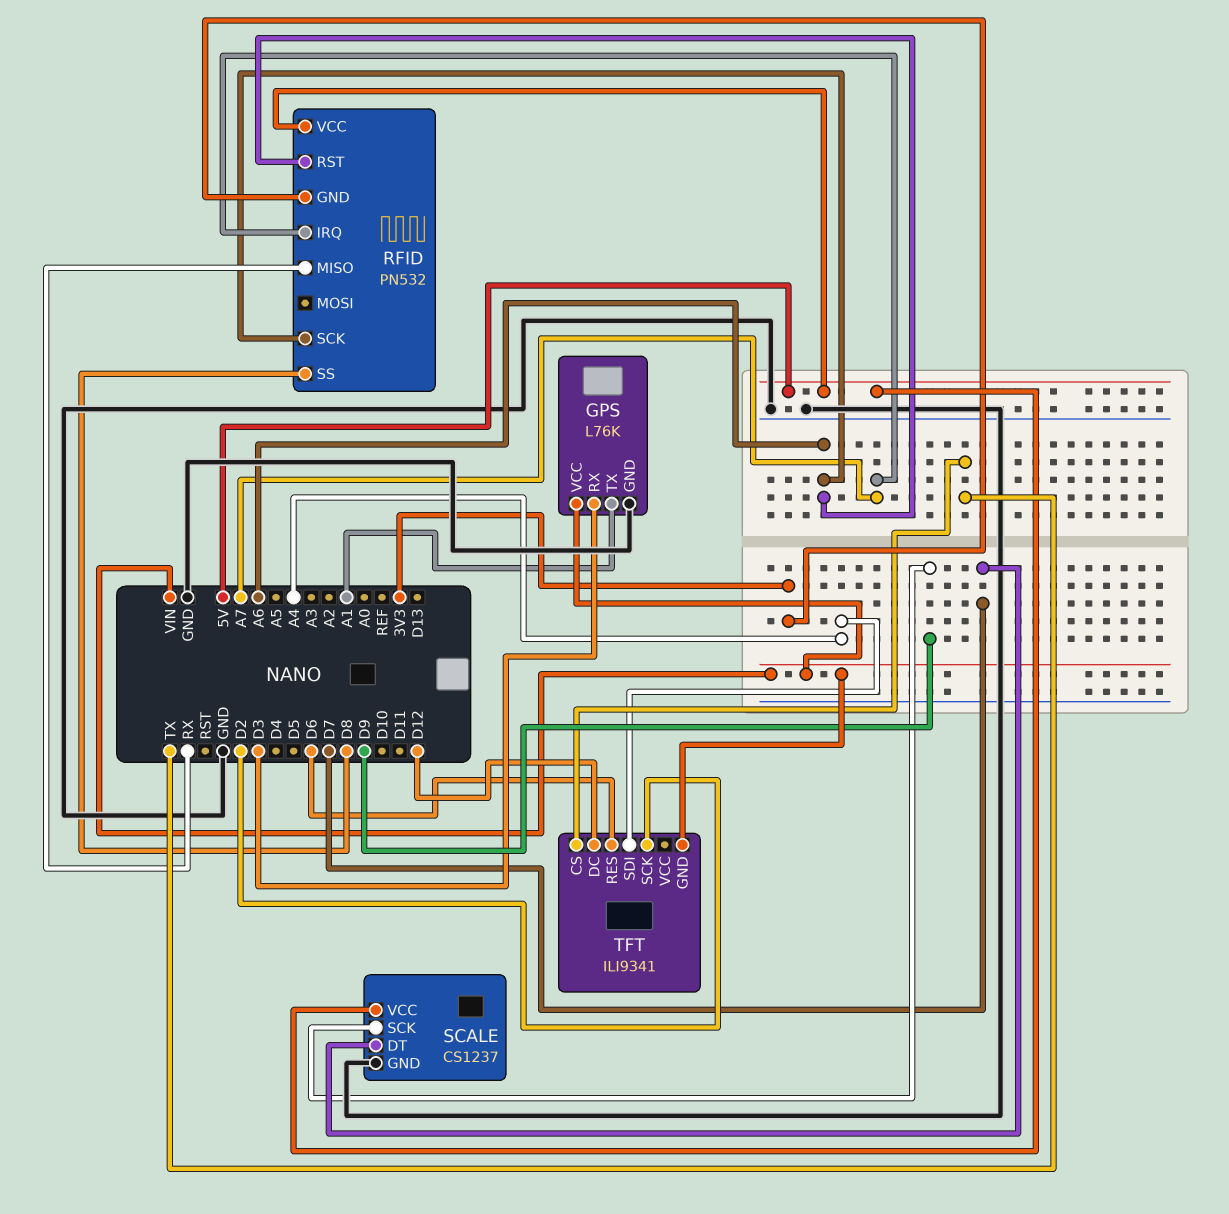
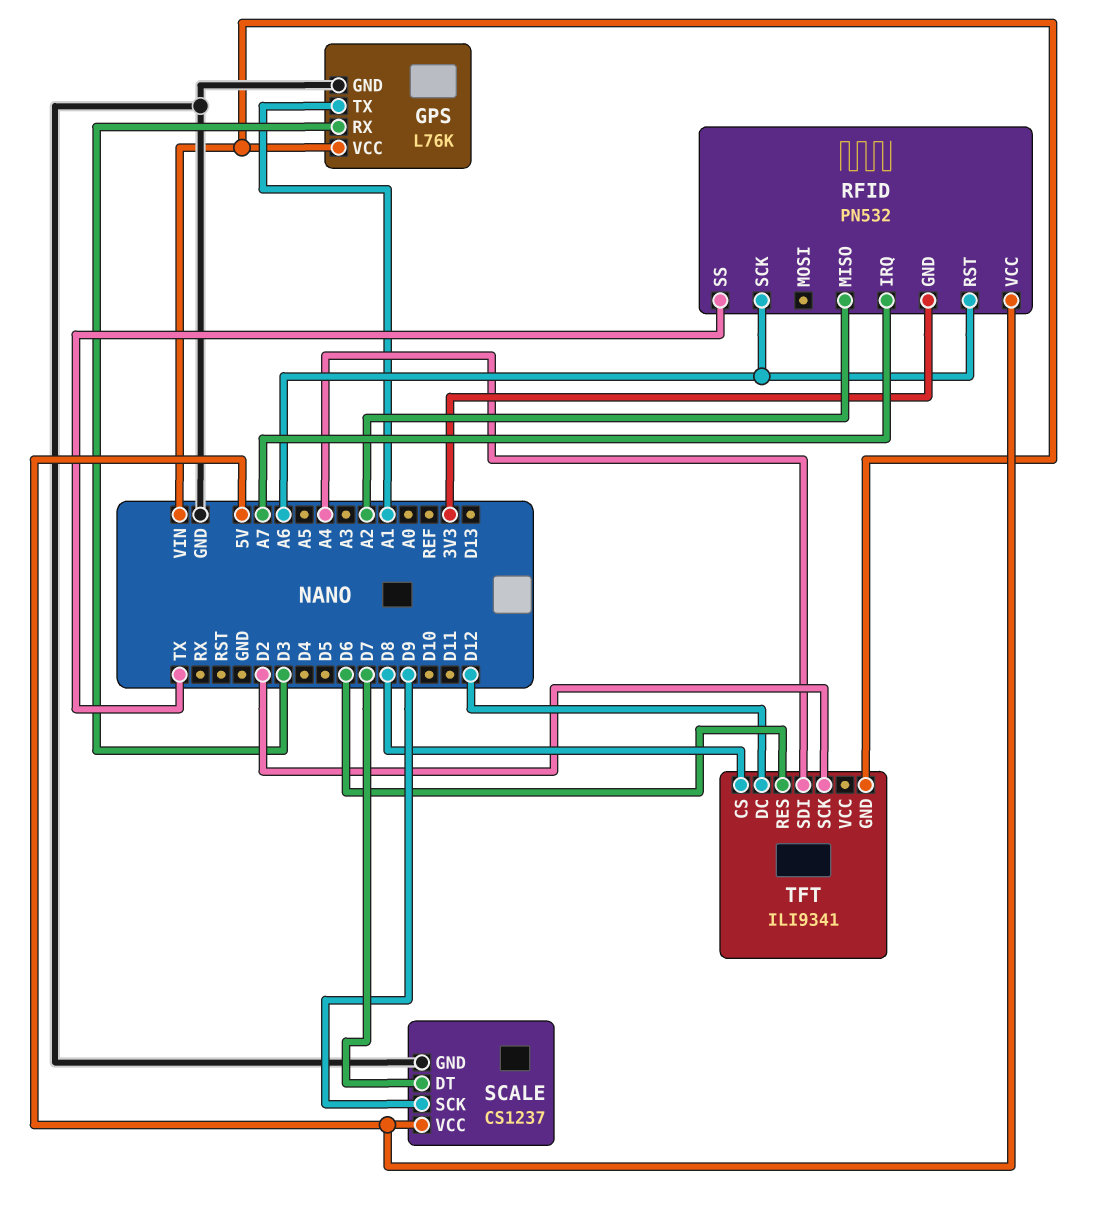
RFID pin MISO: RX -> A2
RFID pin SS: D8 -> TX
TFT pin CS: TX -> D8

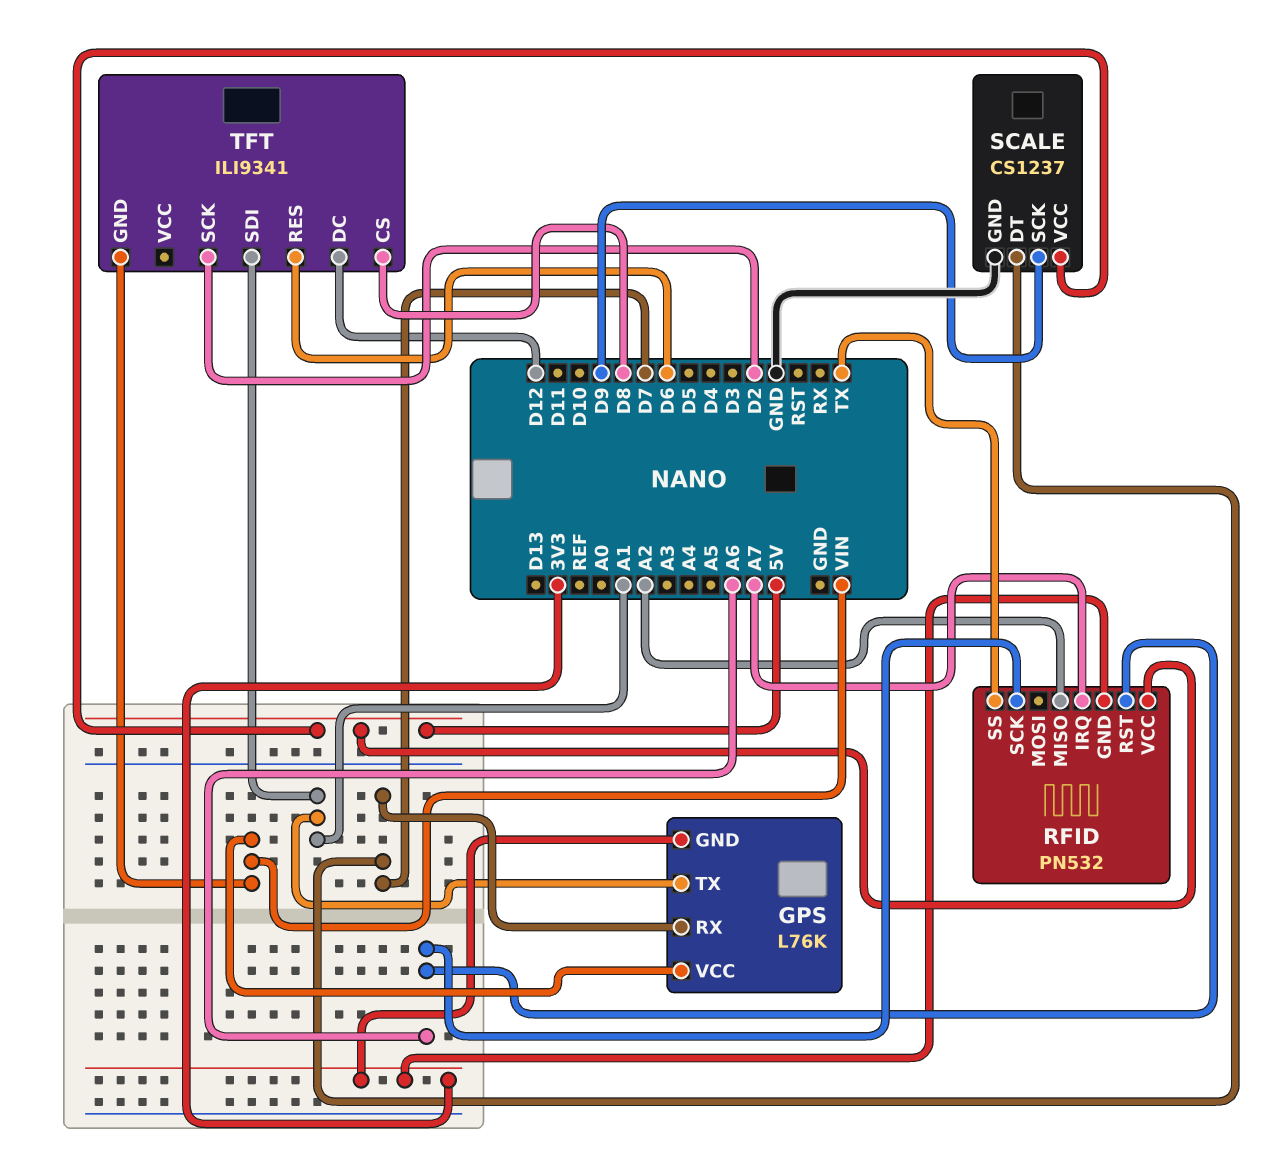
GPS pin GND: GND -> 3V3
GPS pin RX: D3 -> D7
TFT pin SDI: A4 -> A1

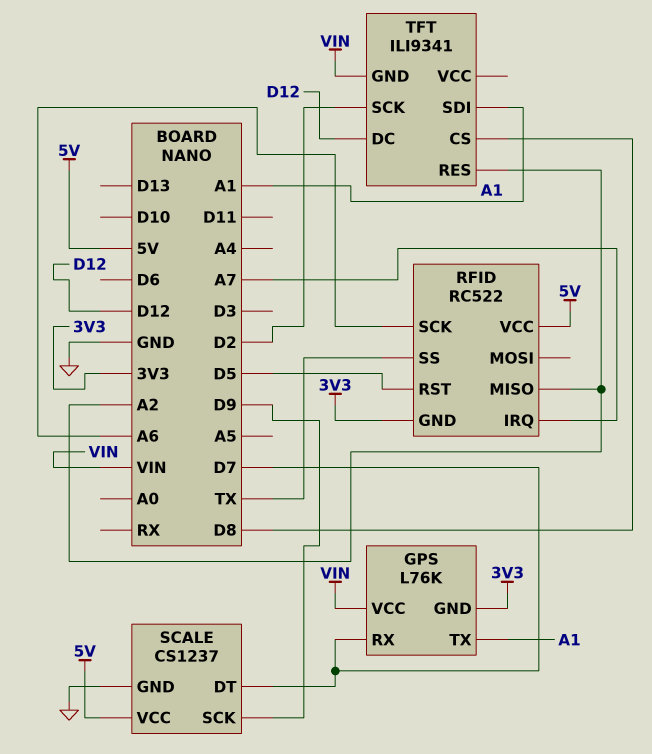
RFID: PN532 -> RC522
RFID pin RST: A6 -> D5
TFT pin RES: D6 -> A2

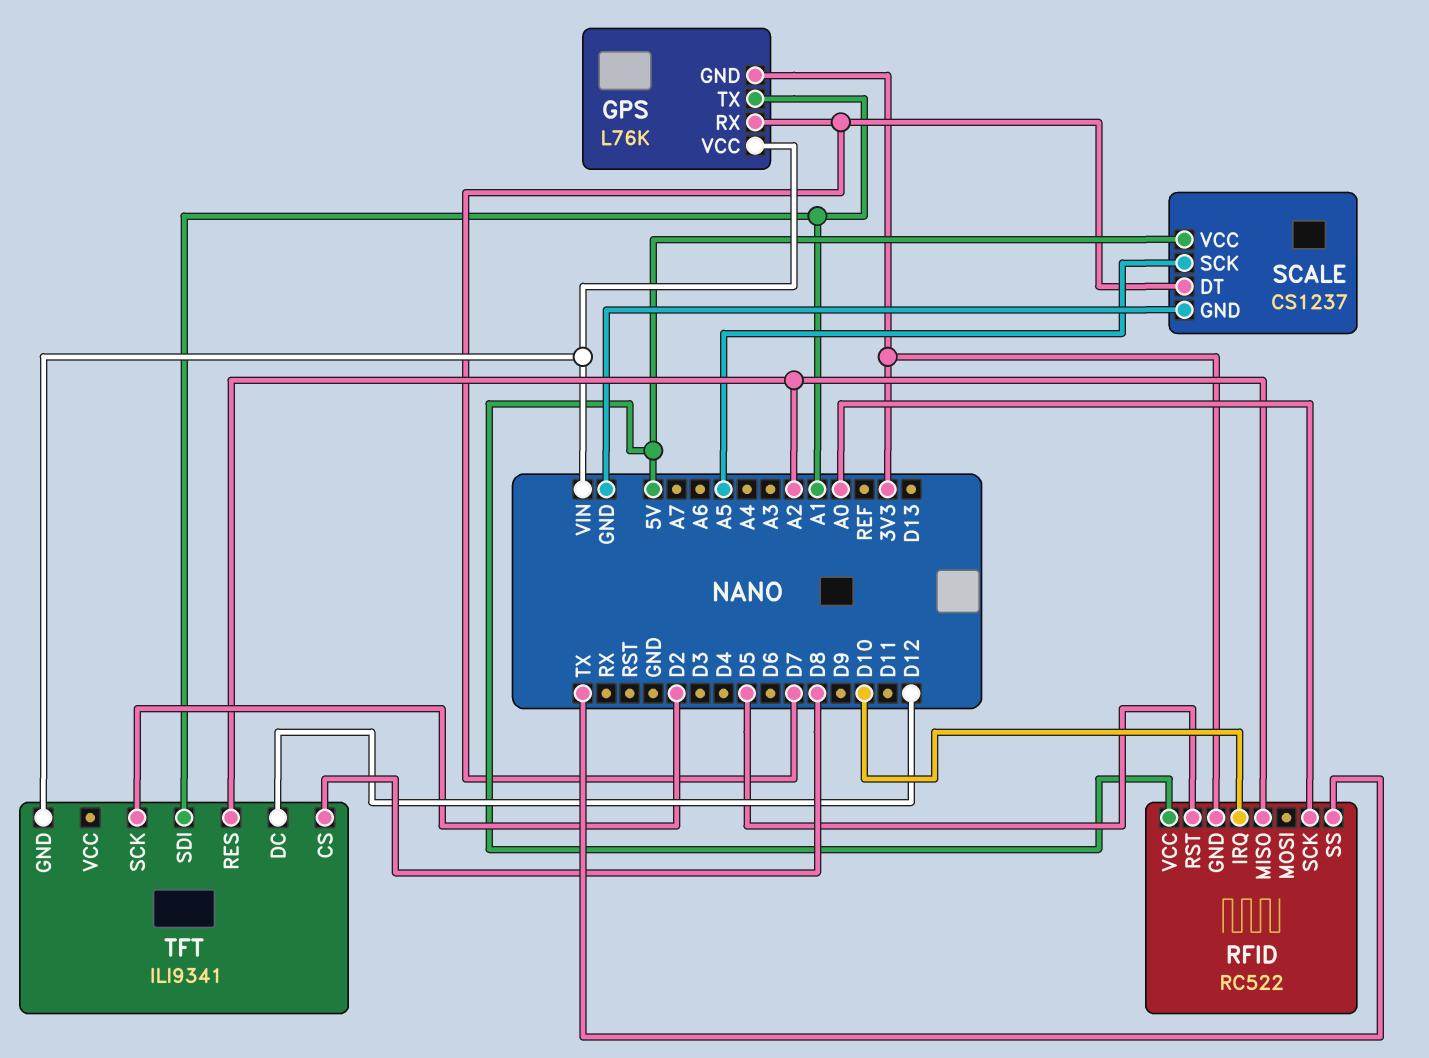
RFID pin IRQ: A7 -> D10
RFID pin SCK: A6 -> A0
SCALE pin SCK: D9 -> A5

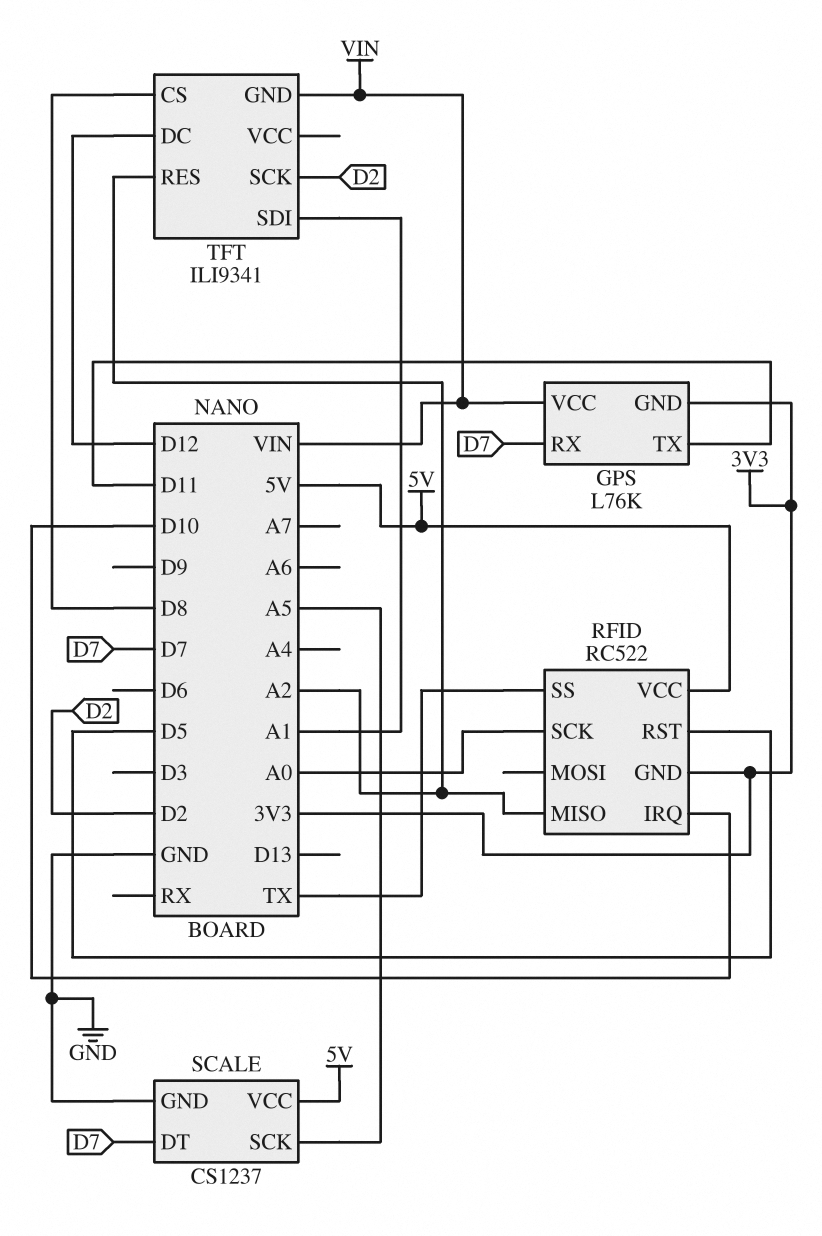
GPS pin TX: A1 -> D11

